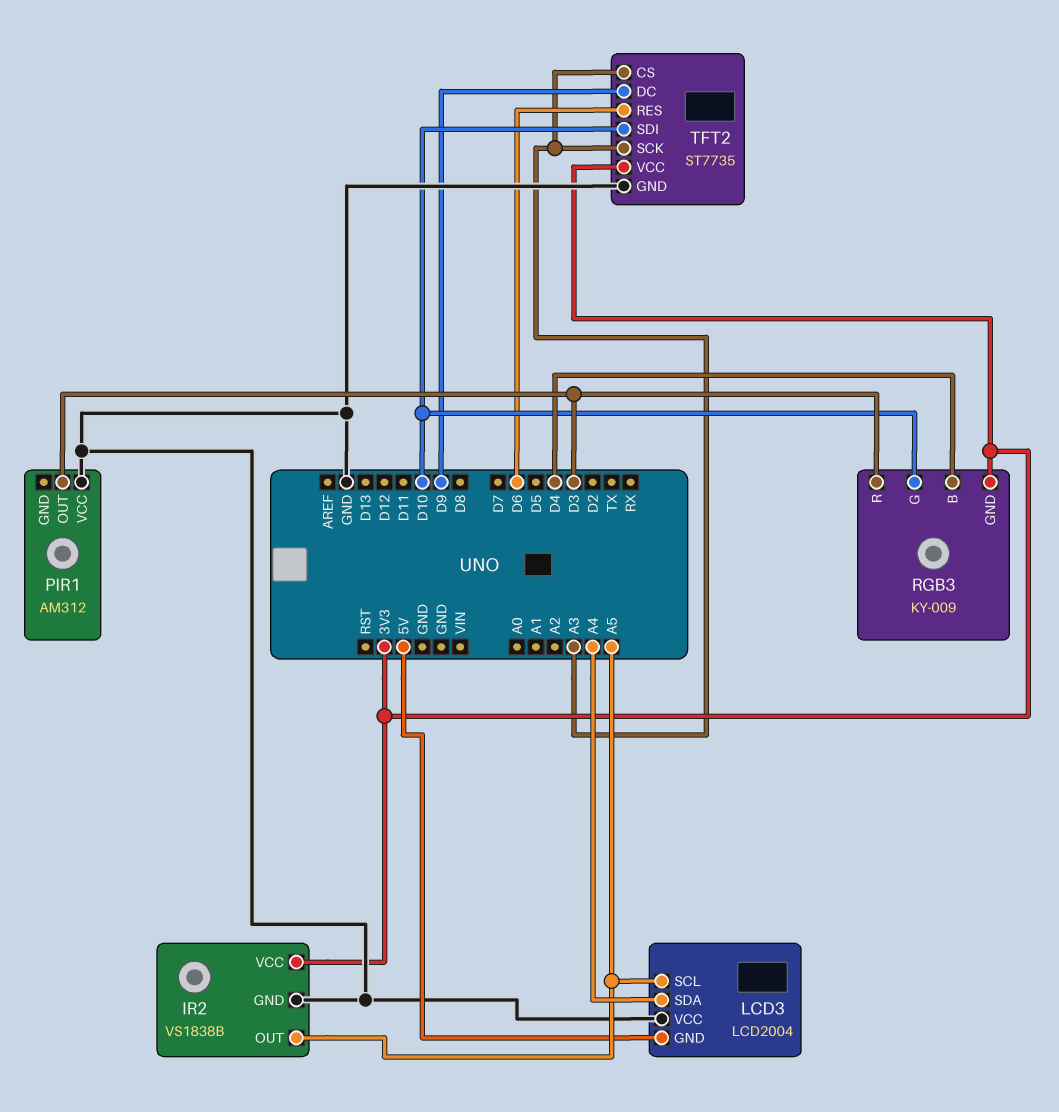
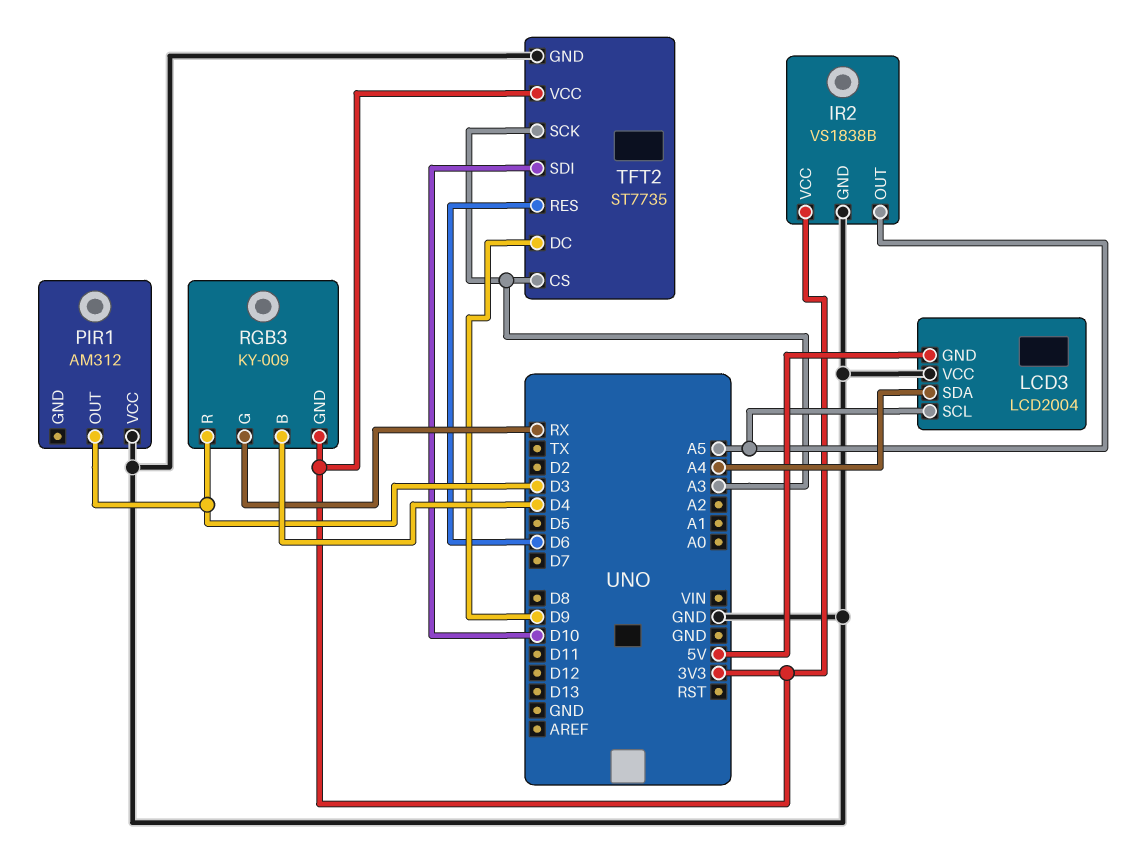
RGB3 pin G: D10 -> RX

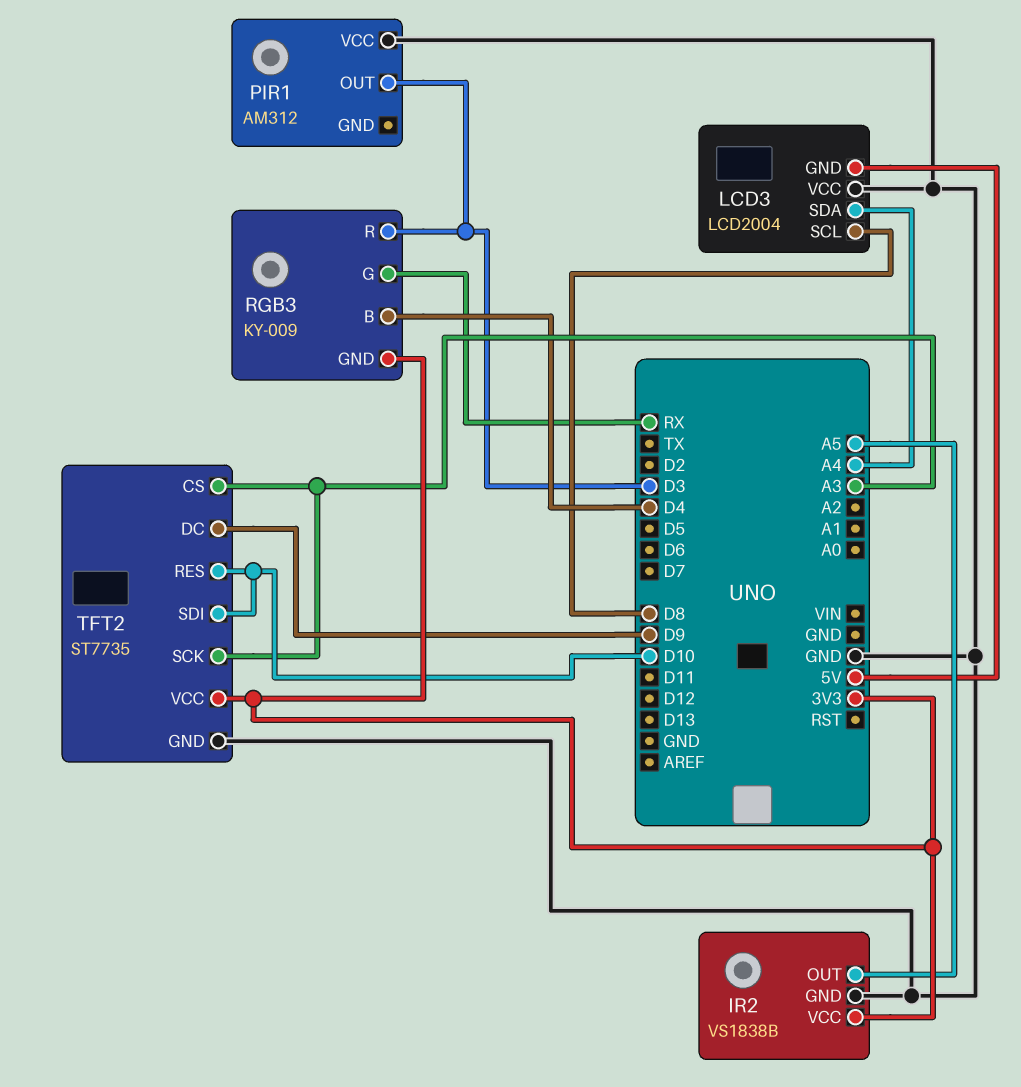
LCD3 pin SCL: A5 -> D8
TFT2 pin RES: D6 -> D10

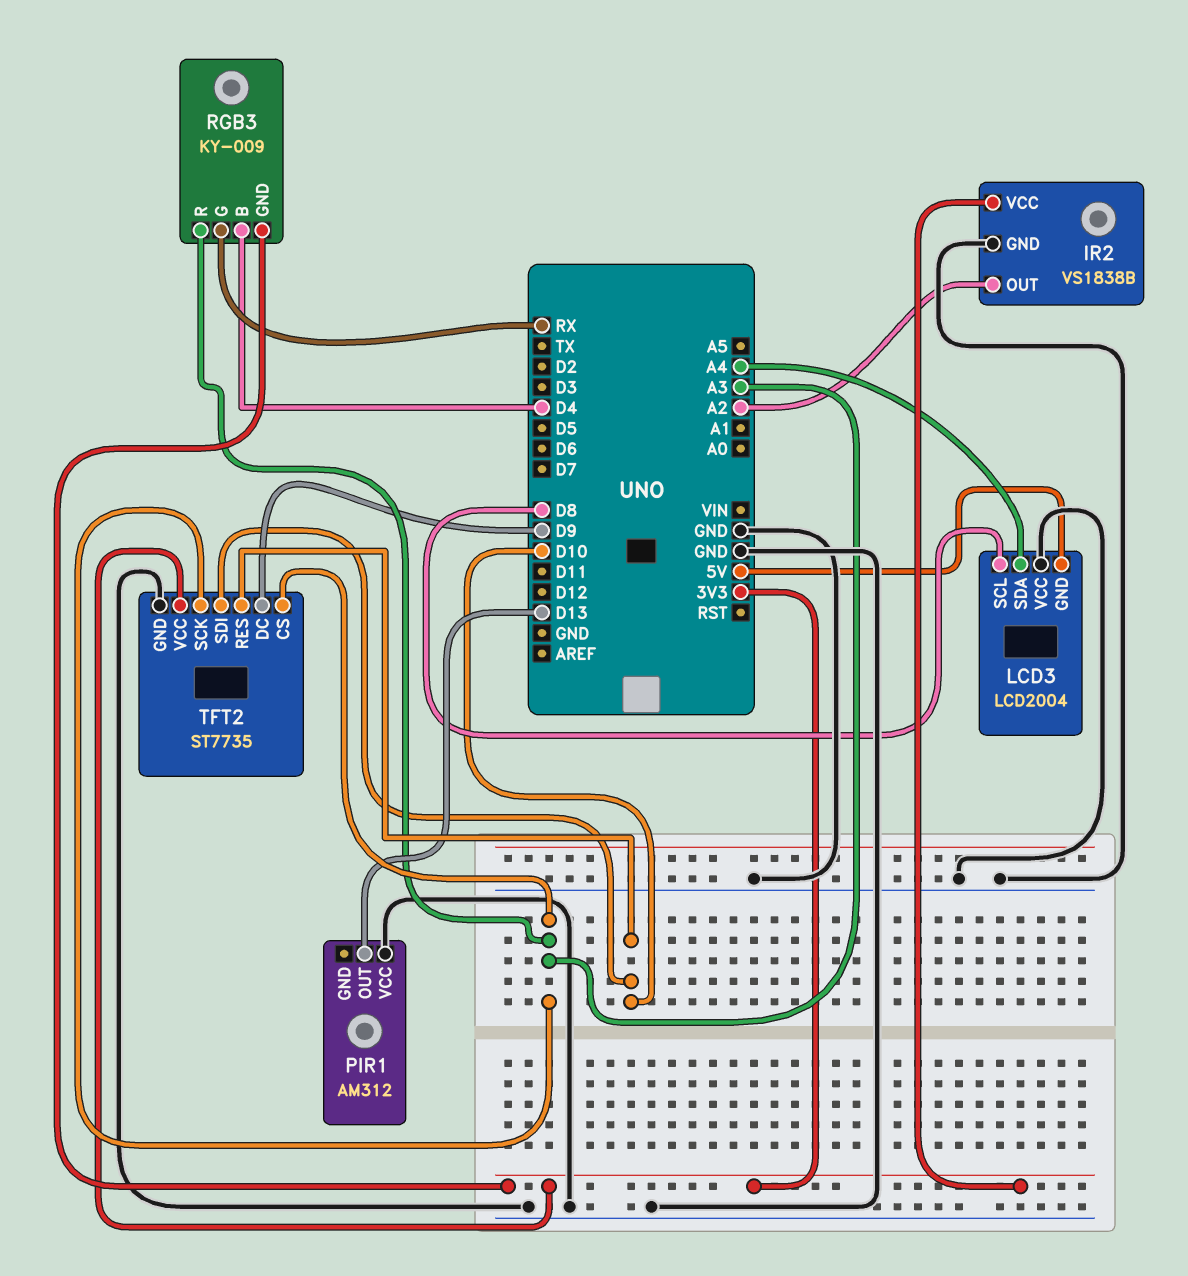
IR2 pin OUT: A5 -> A2
PIR1 pin OUT: D3 -> D13
RGB3 pin R: D3 -> A3

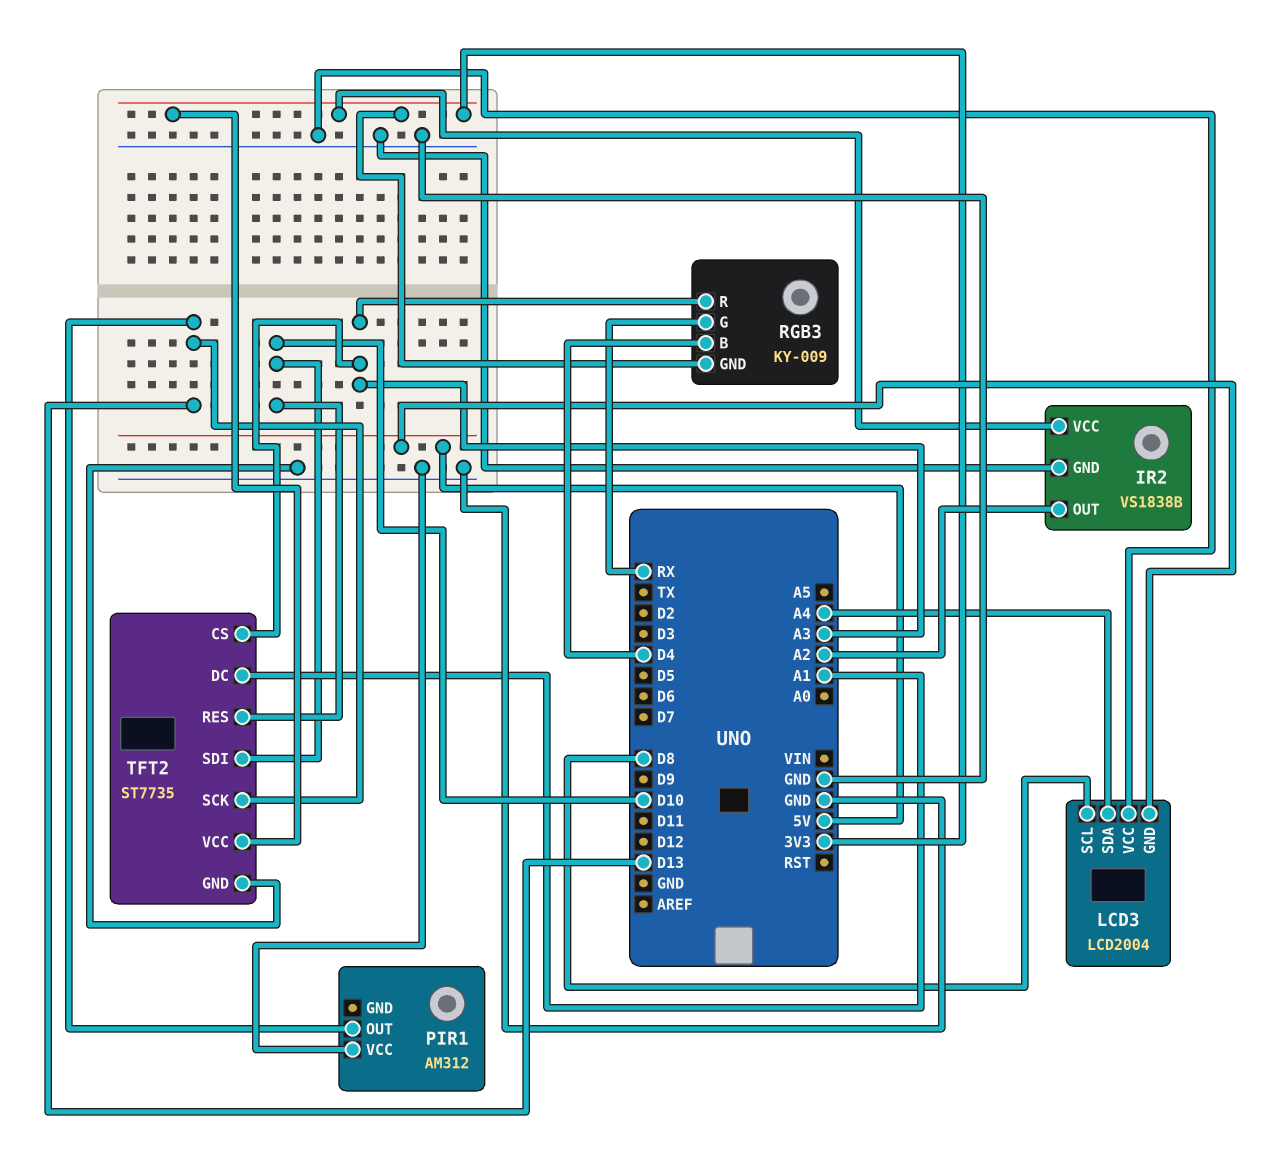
TFT2 pin DC: D9 -> A1
TFT2 pin SCK: A3 -> D13

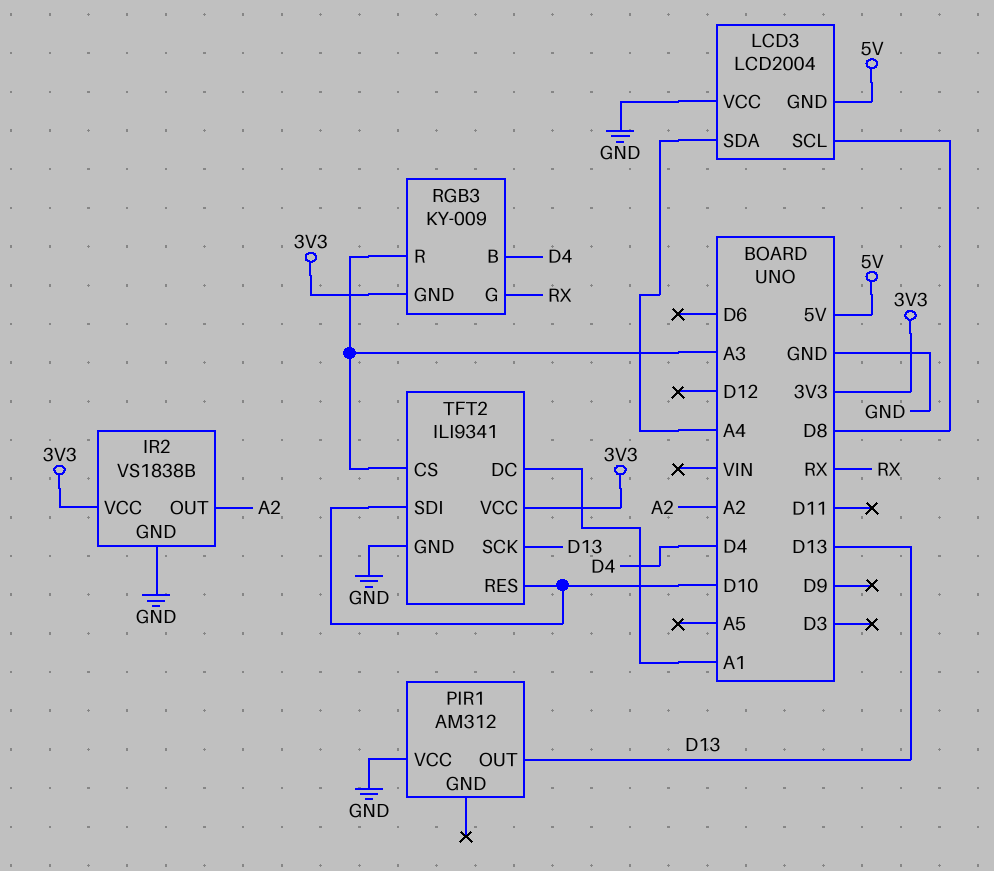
TFT2: ST7735 -> ILI9341

